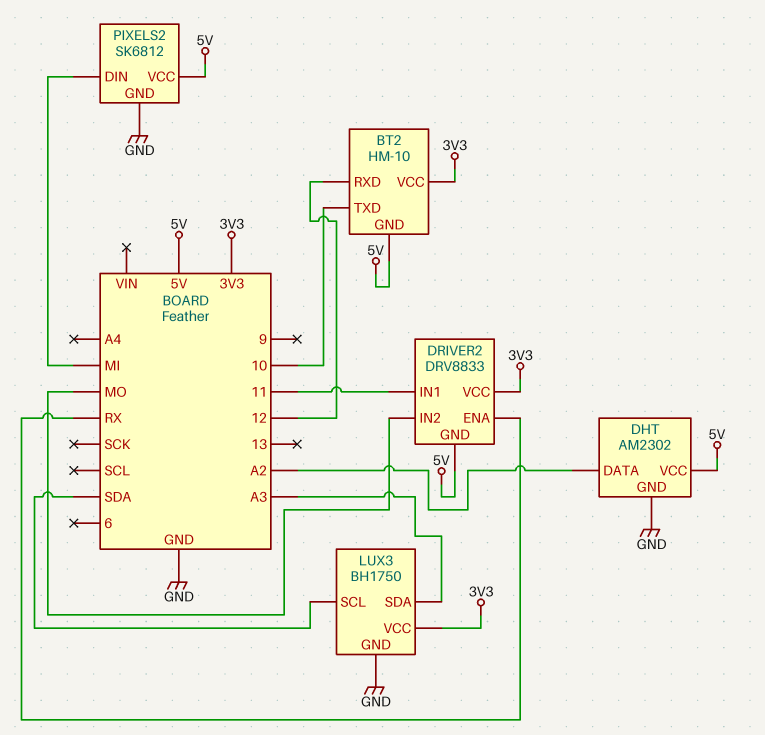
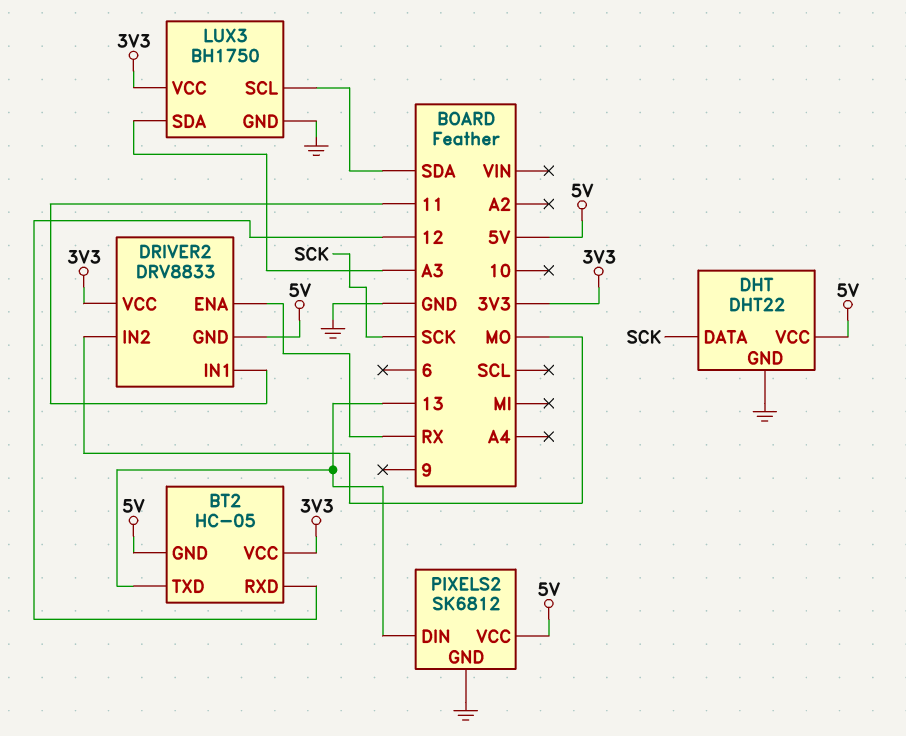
BT2: HM-10 -> HC-05
BT2 pin TXD: 10 -> 13
DHT: AM2302 -> DHT22
DHT pin DATA: A2 -> SCK
PIXELS2 pin DIN: MI -> 13

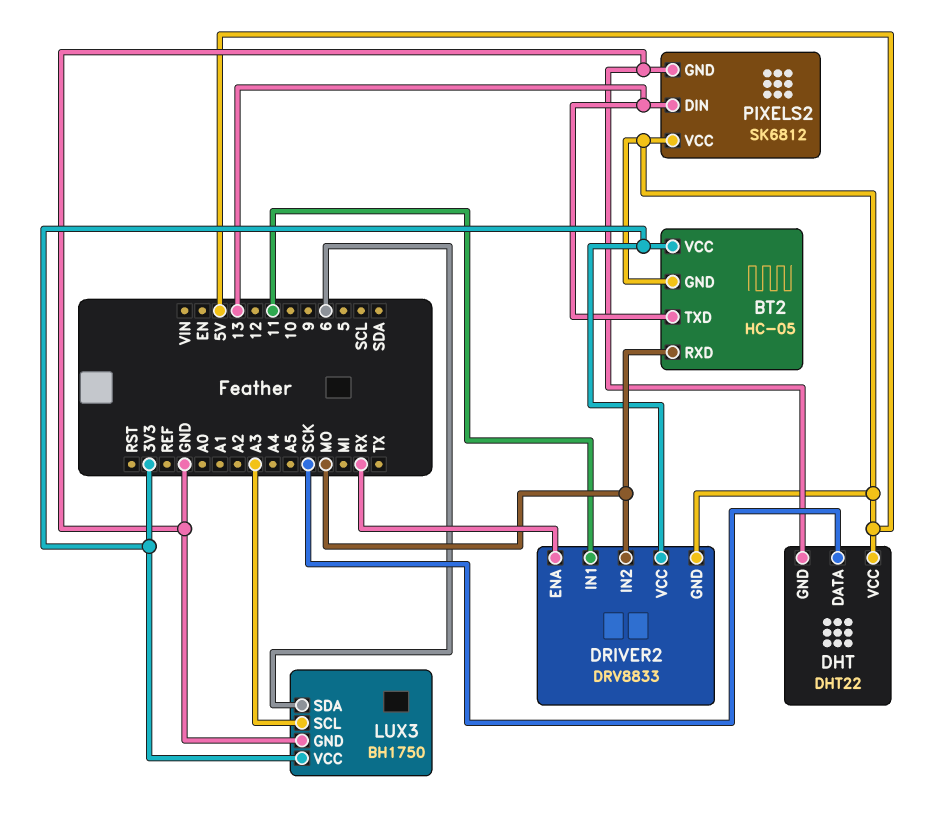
BT2 pin RXD: 12 -> MO
LUX3 pin SCL: SDA -> A3
LUX3 pin SDA: A3 -> 6

